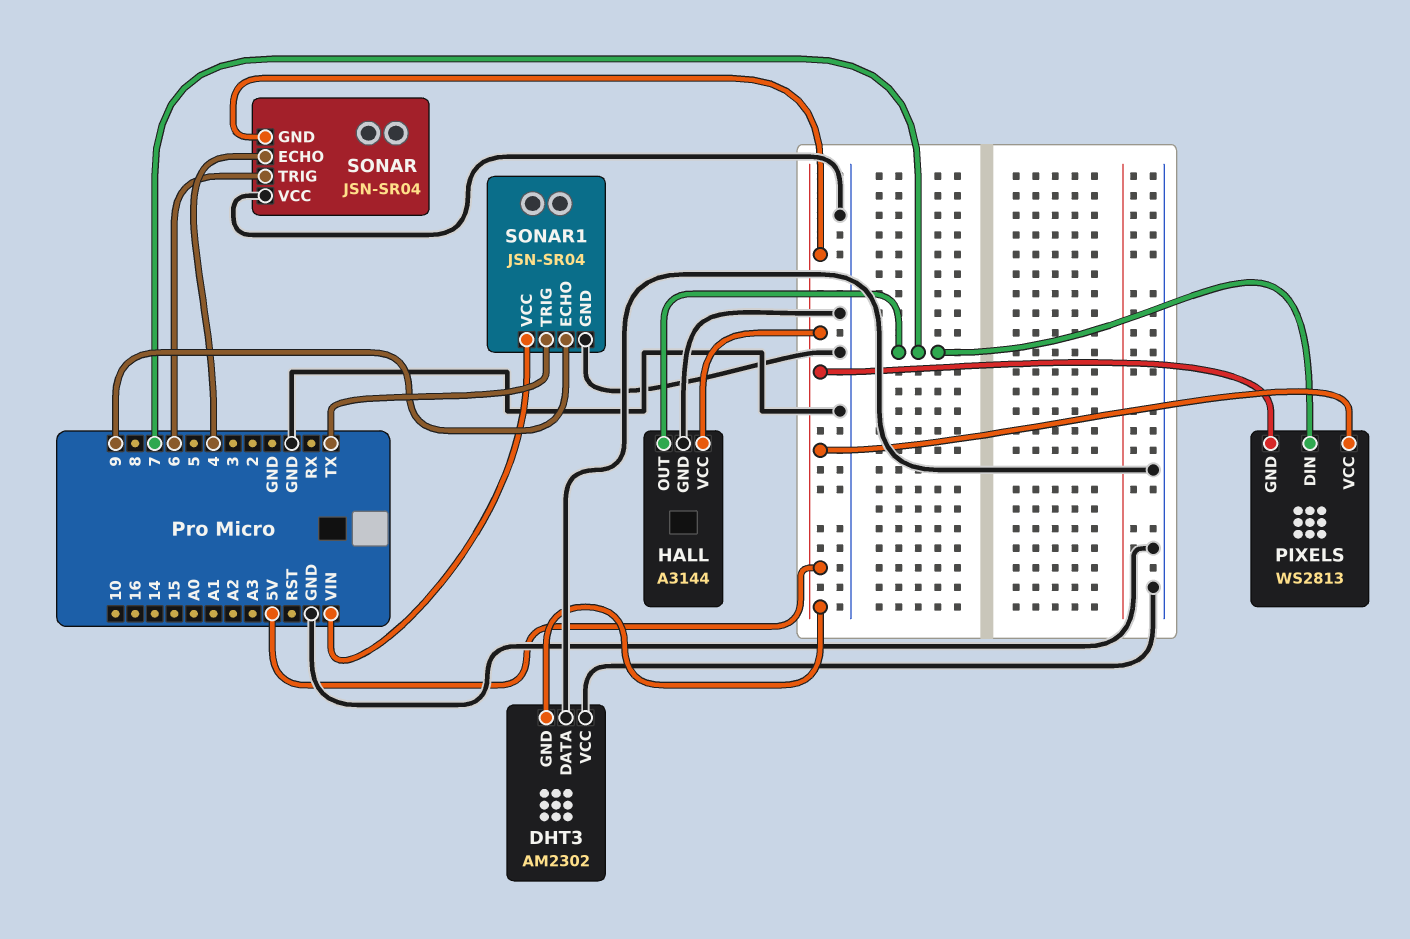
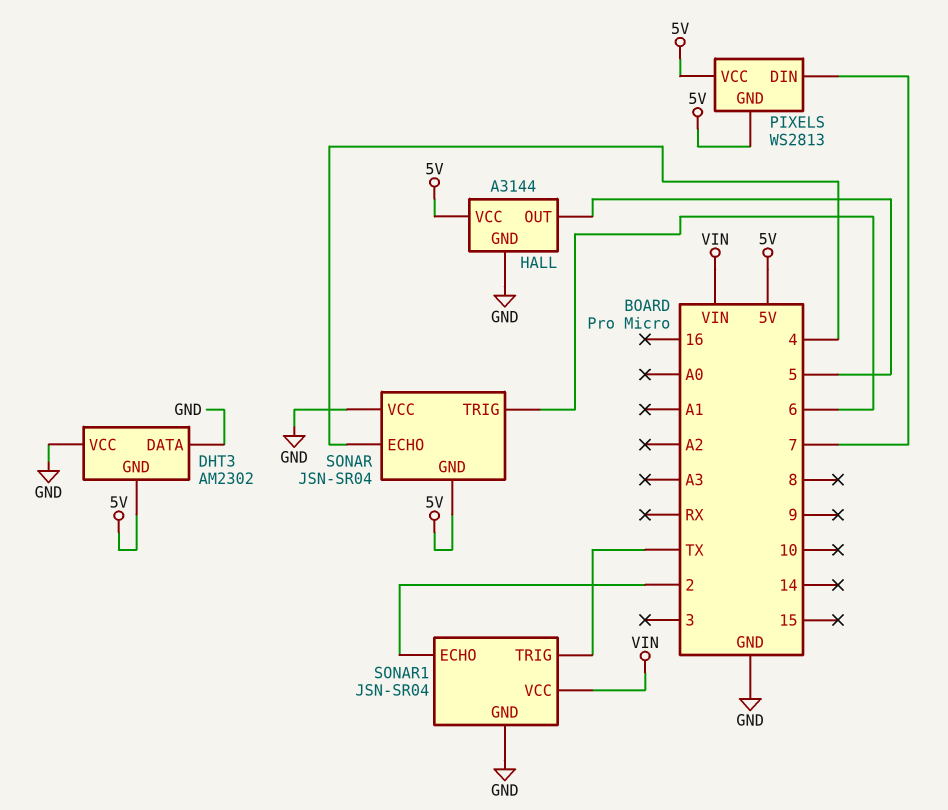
HALL pin OUT: 7 -> 5
SONAR1 pin ECHO: 9 -> 2

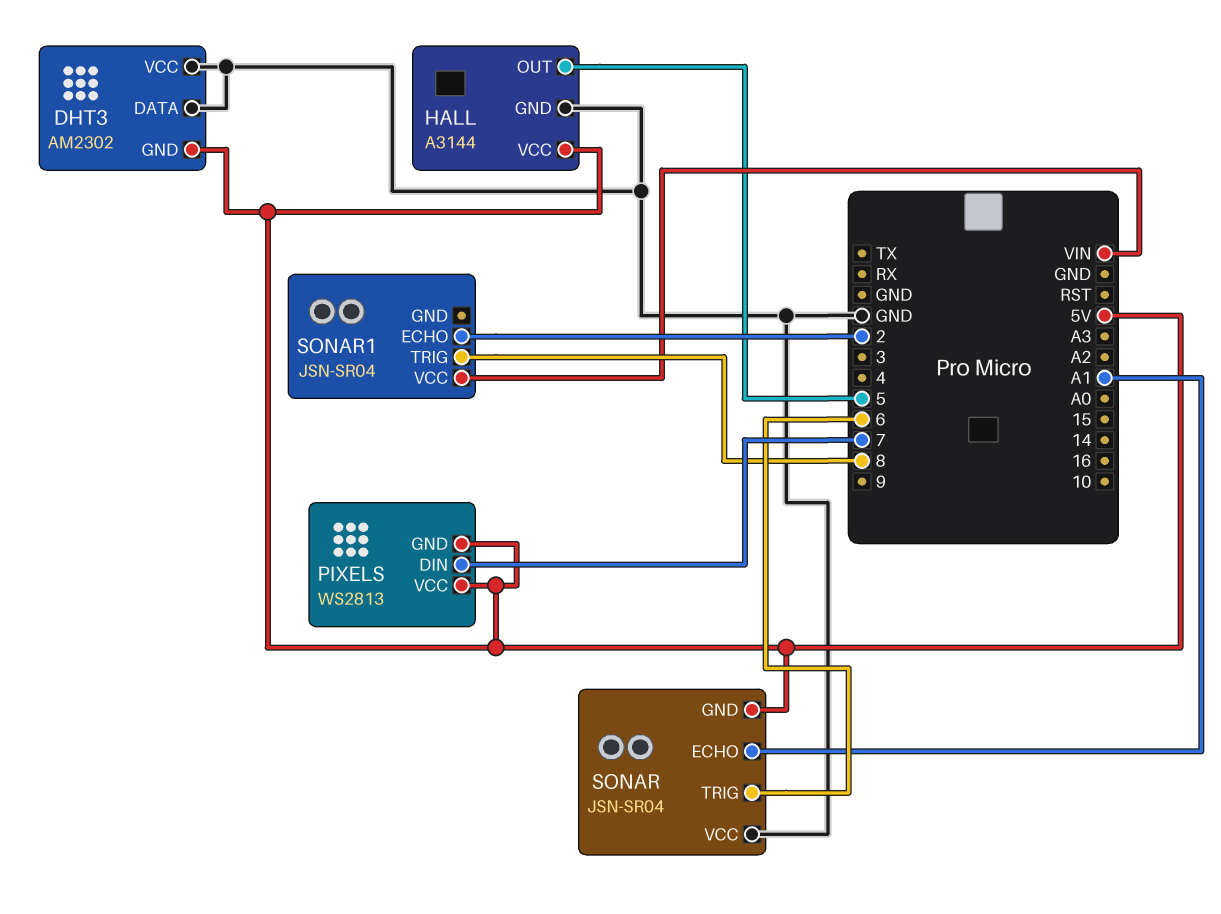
SONAR pin ECHO: 4 -> A1
SONAR1 pin GND: GND -> none
SONAR1 pin TRIG: TX -> 8

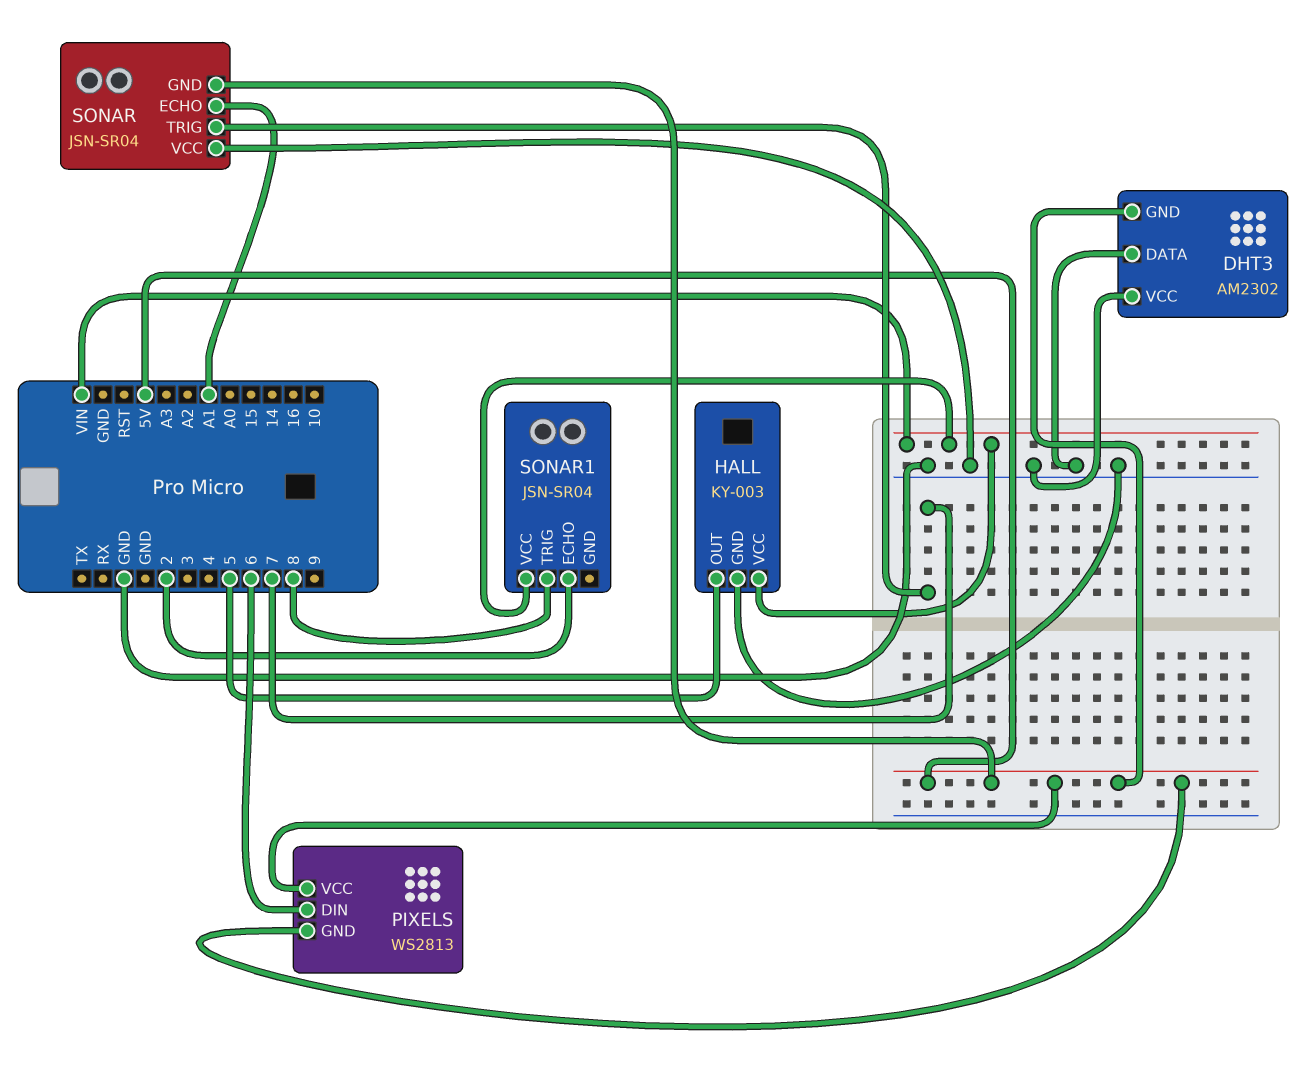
HALL: A3144 -> KY-003
HALL pin VCC: 5V -> VIN
PIXELS pin DIN: 7 -> 6
SONAR pin TRIG: 6 -> 7

